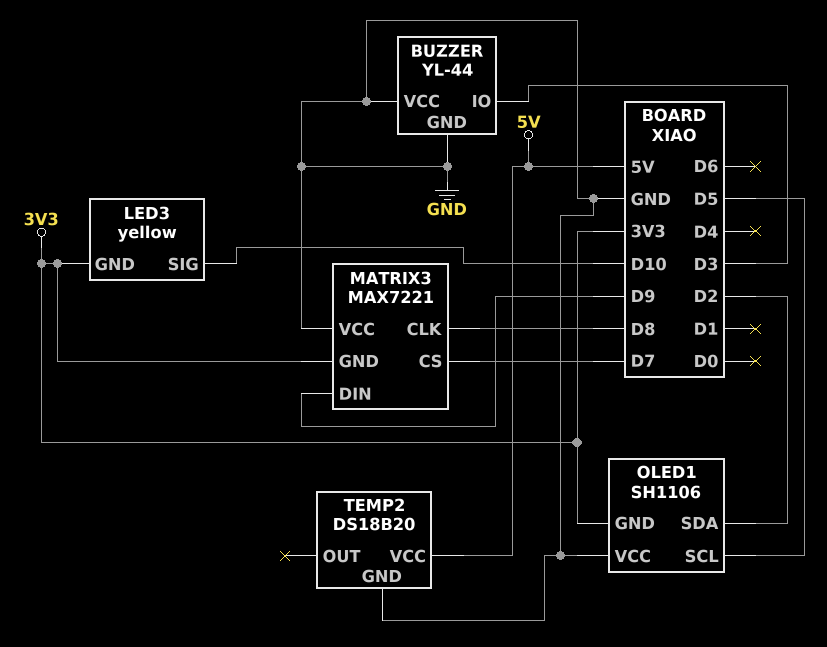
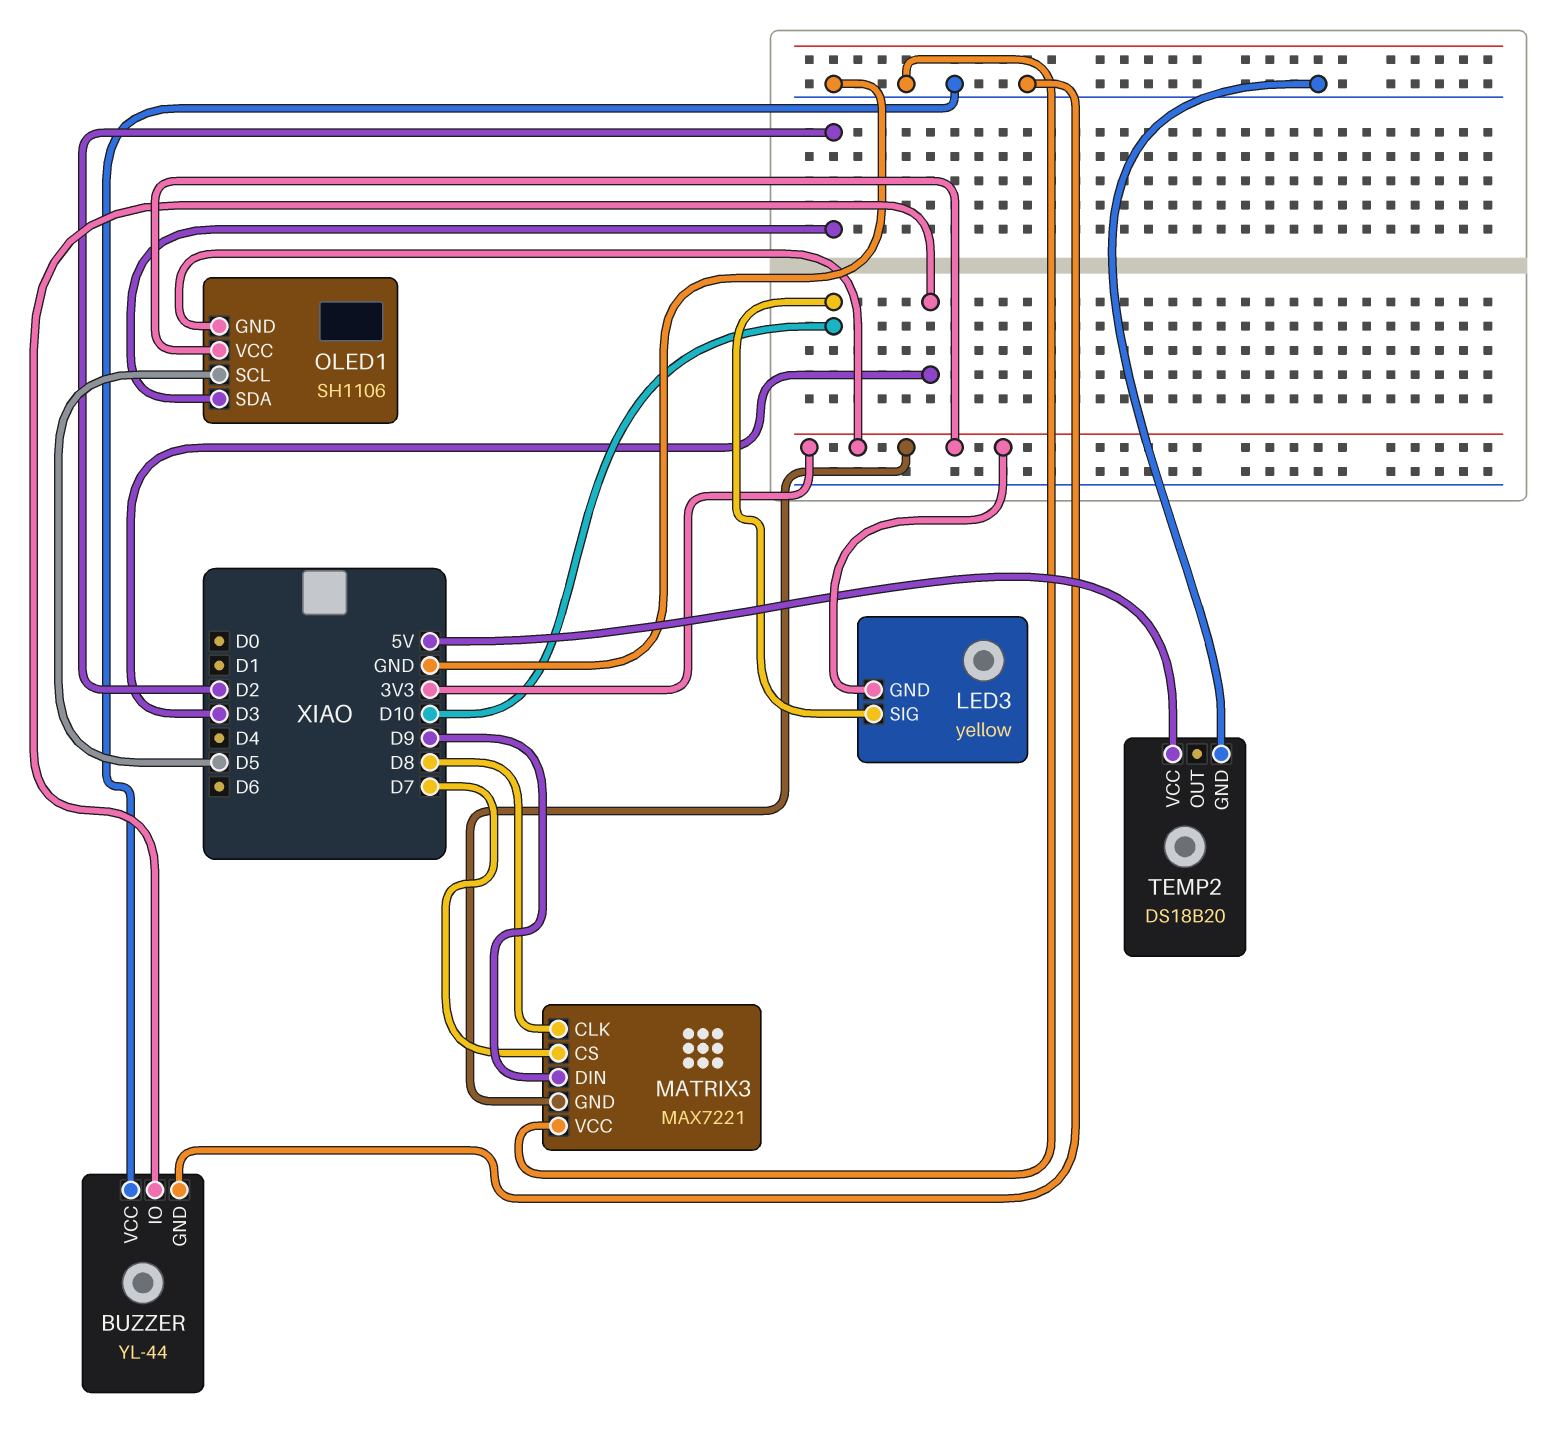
OLED1 pin VCC: GND -> 3V3

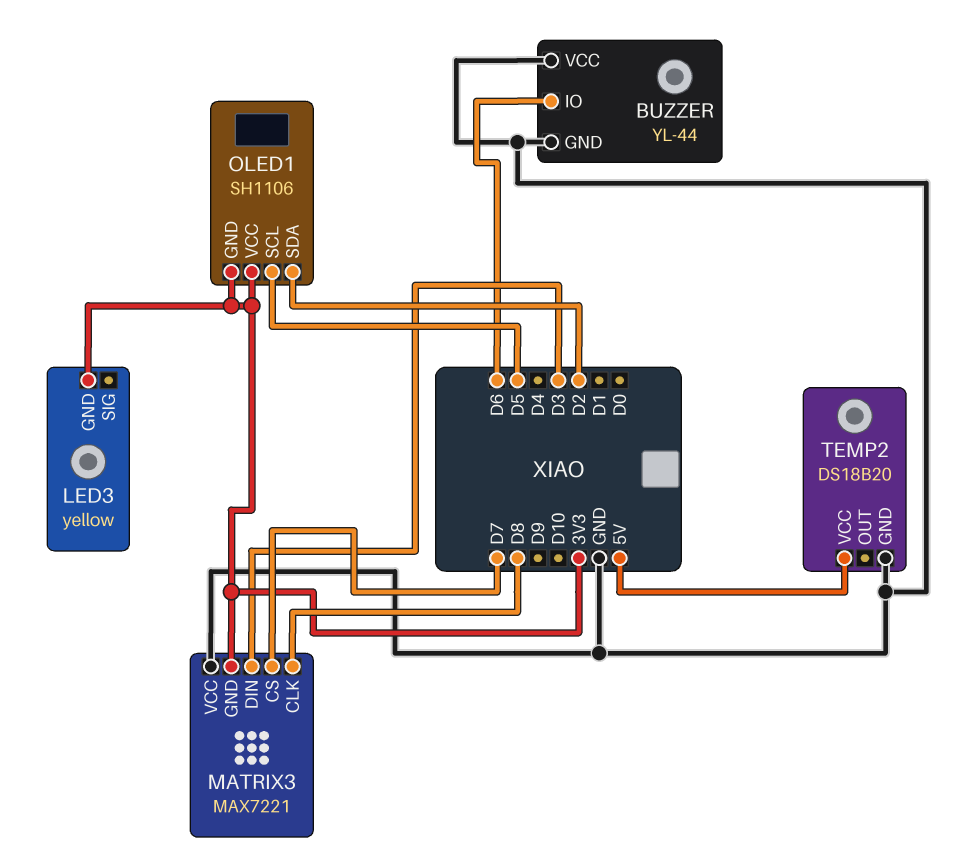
BUZZER pin IO: D3 -> D6
LED3 pin SIG: D10 -> none
MATRIX3 pin DIN: D9 -> D3

